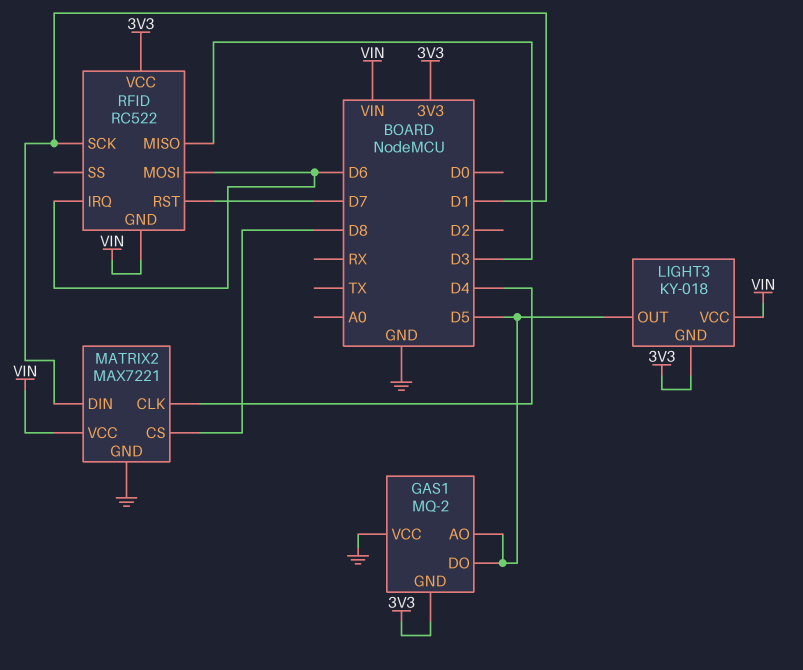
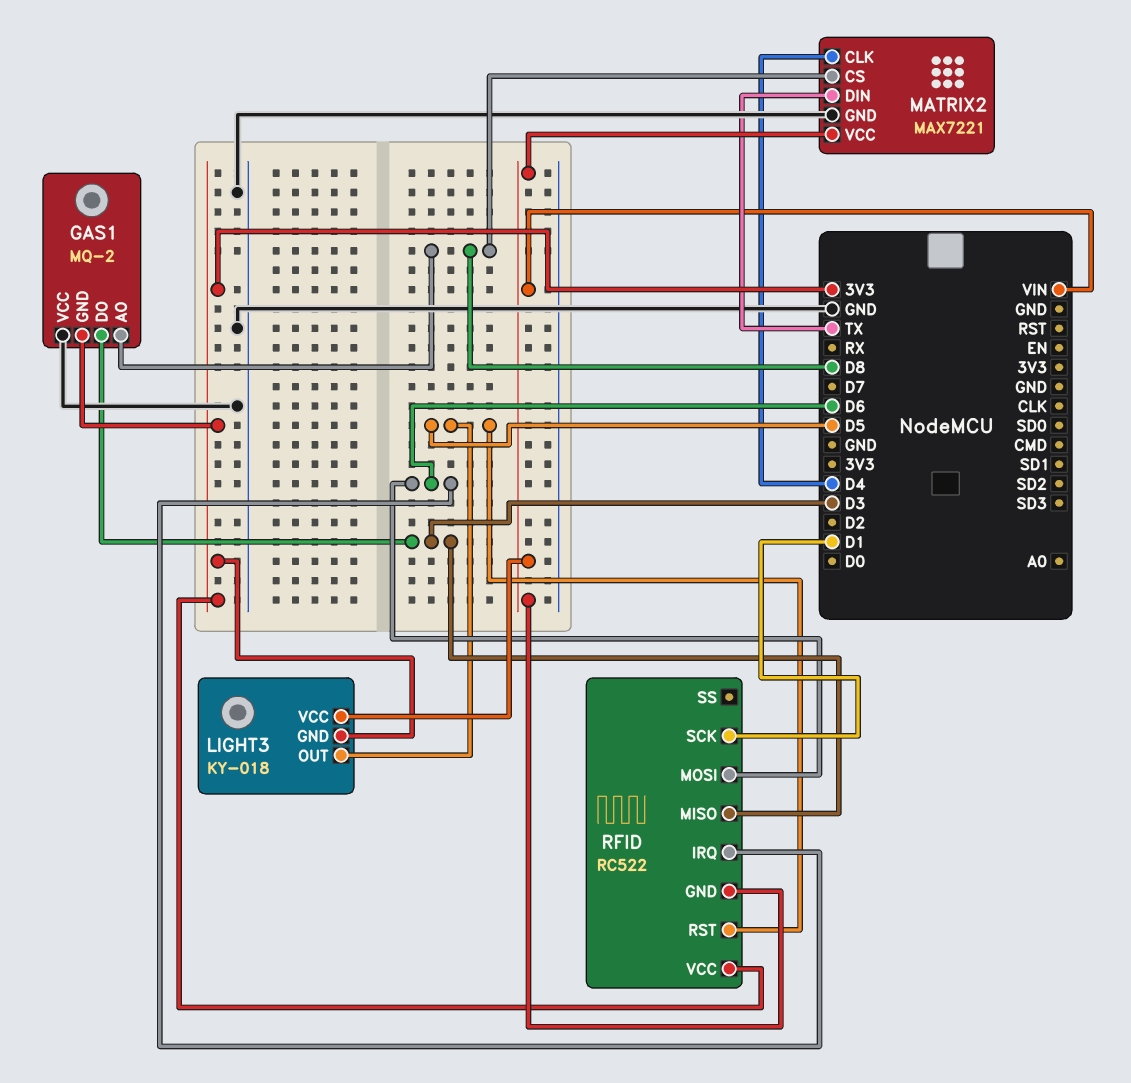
GAS1 pin AO: D5 -> D8
GAS1 pin DO: D5 -> D3
MATRIX2 pin DIN: D1 -> TX
RFID pin RST: D7 -> D5

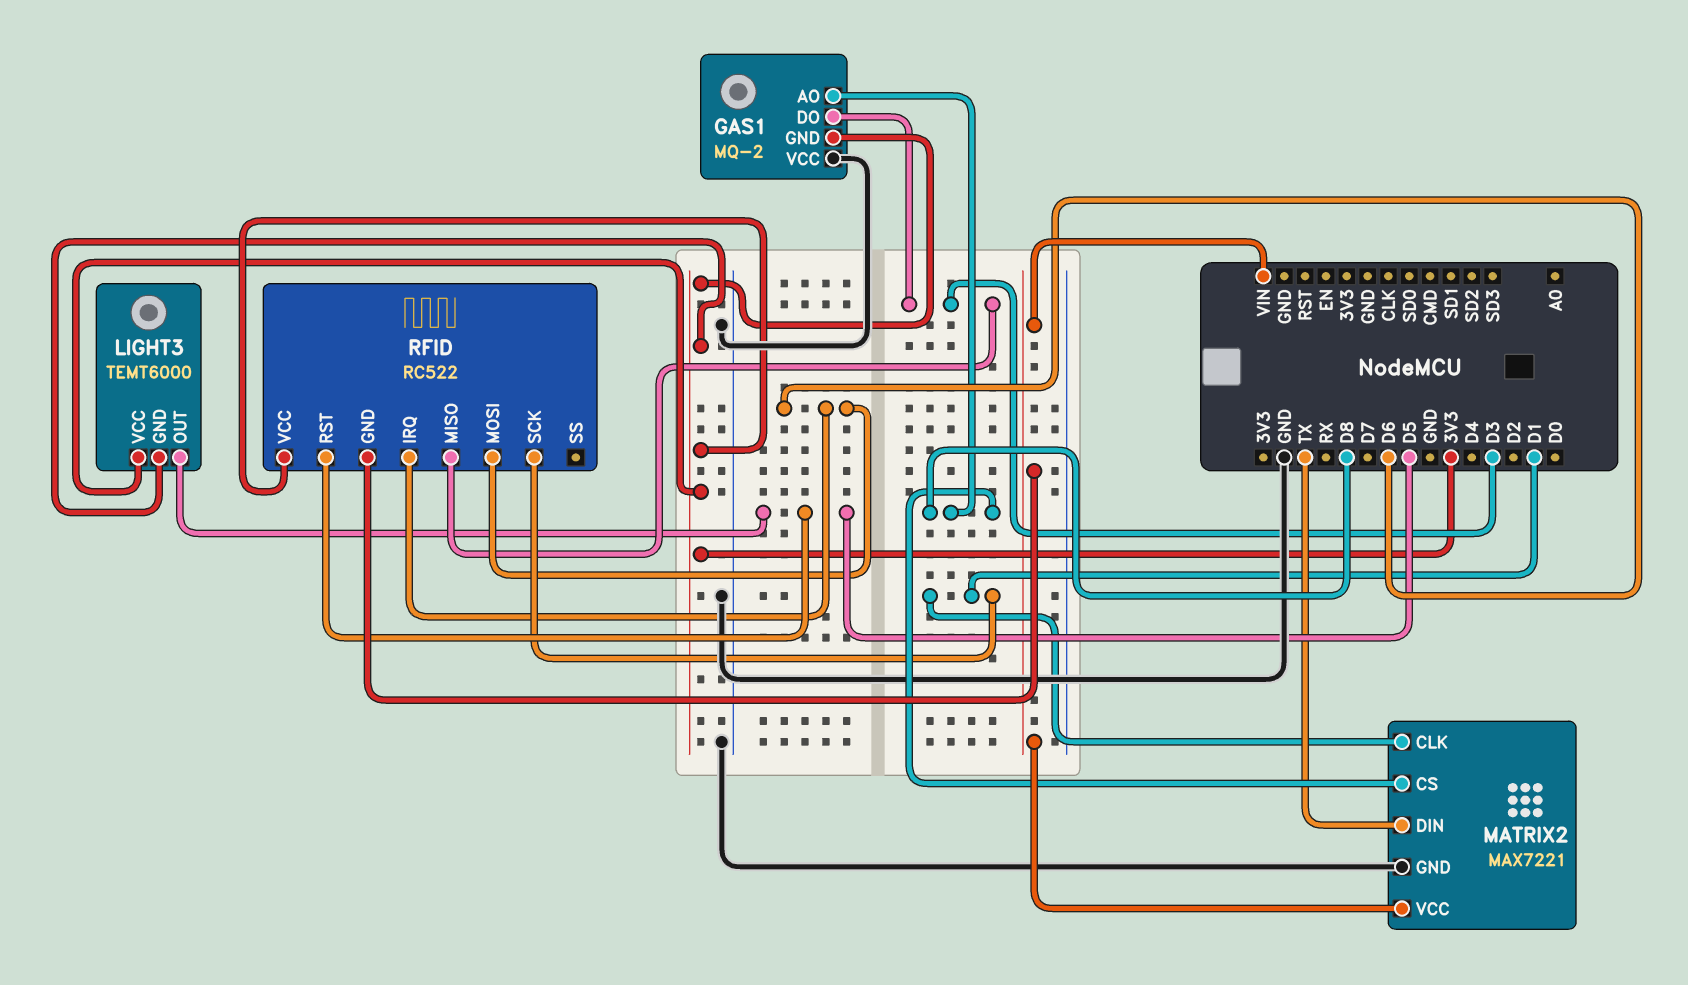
LIGHT3: KY-018 -> TEMT6000
LIGHT3 pin VCC: VIN -> 3V3
MATRIX2 pin CLK: D4 -> D1

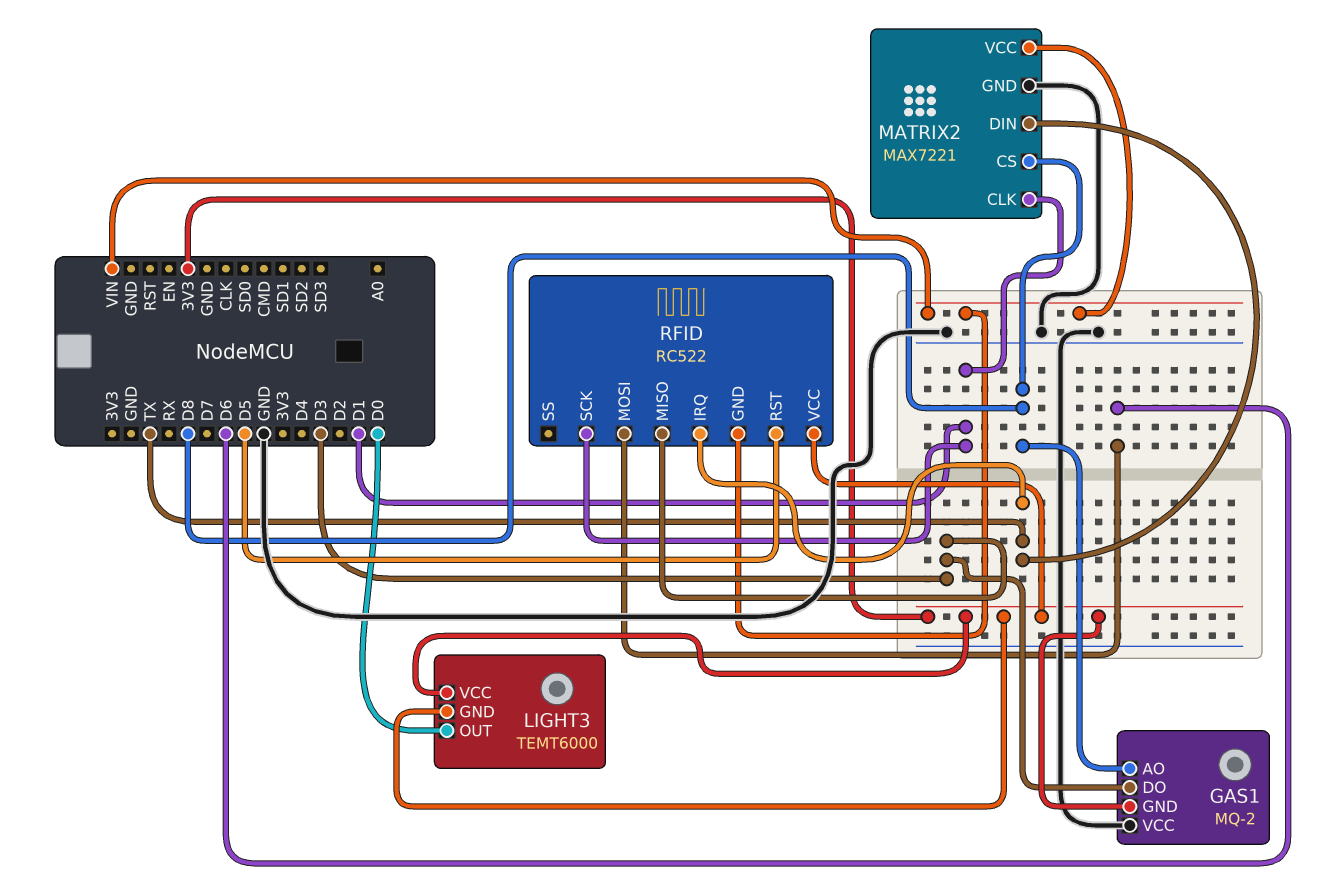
LIGHT3 pin OUT: D5 -> D0
RFID pin IRQ: D6 -> TX

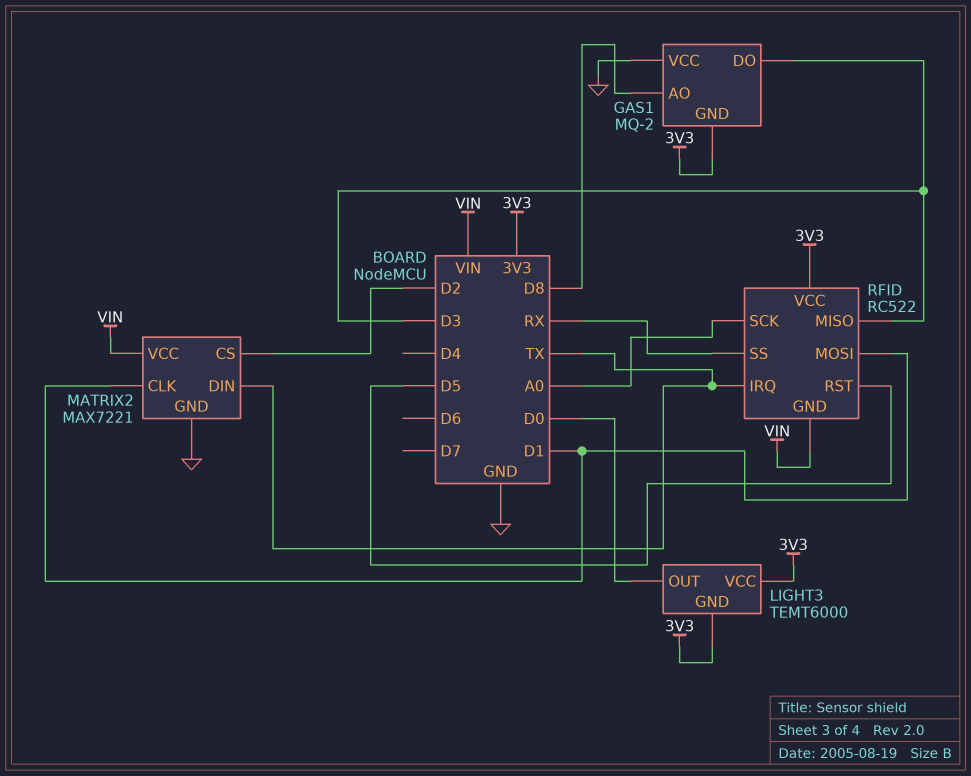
MATRIX2 pin CS: D8 -> D2
RFID pin MOSI: D6 -> D1
RFID pin SCK: D1 -> A0
RFID pin SS: none -> RX

